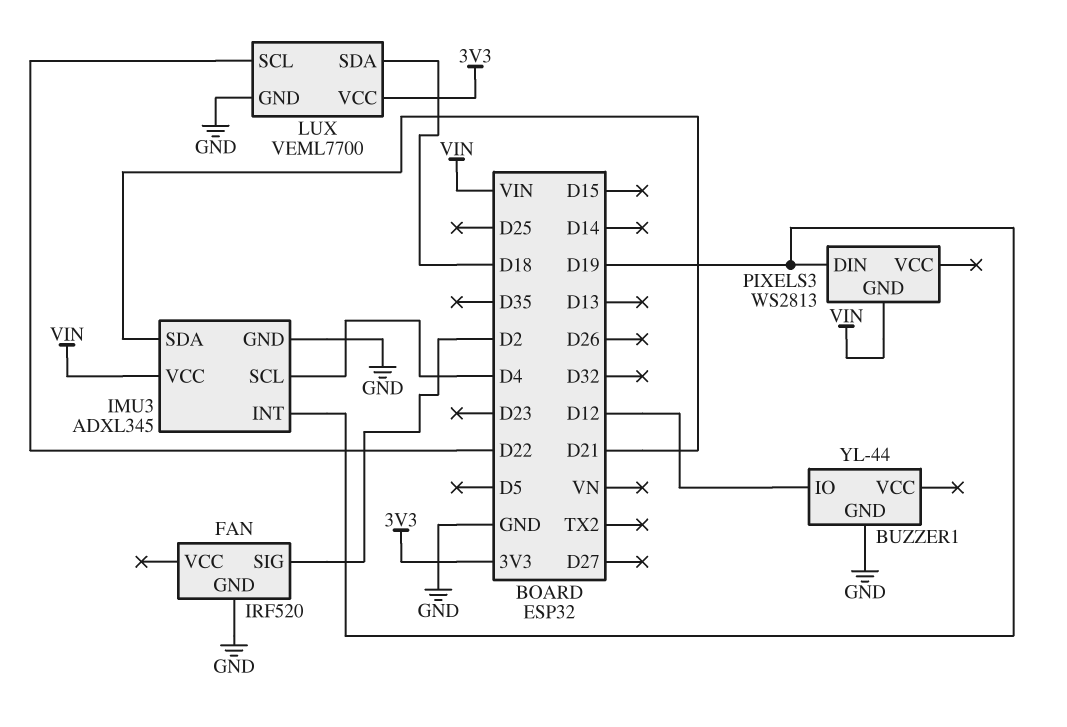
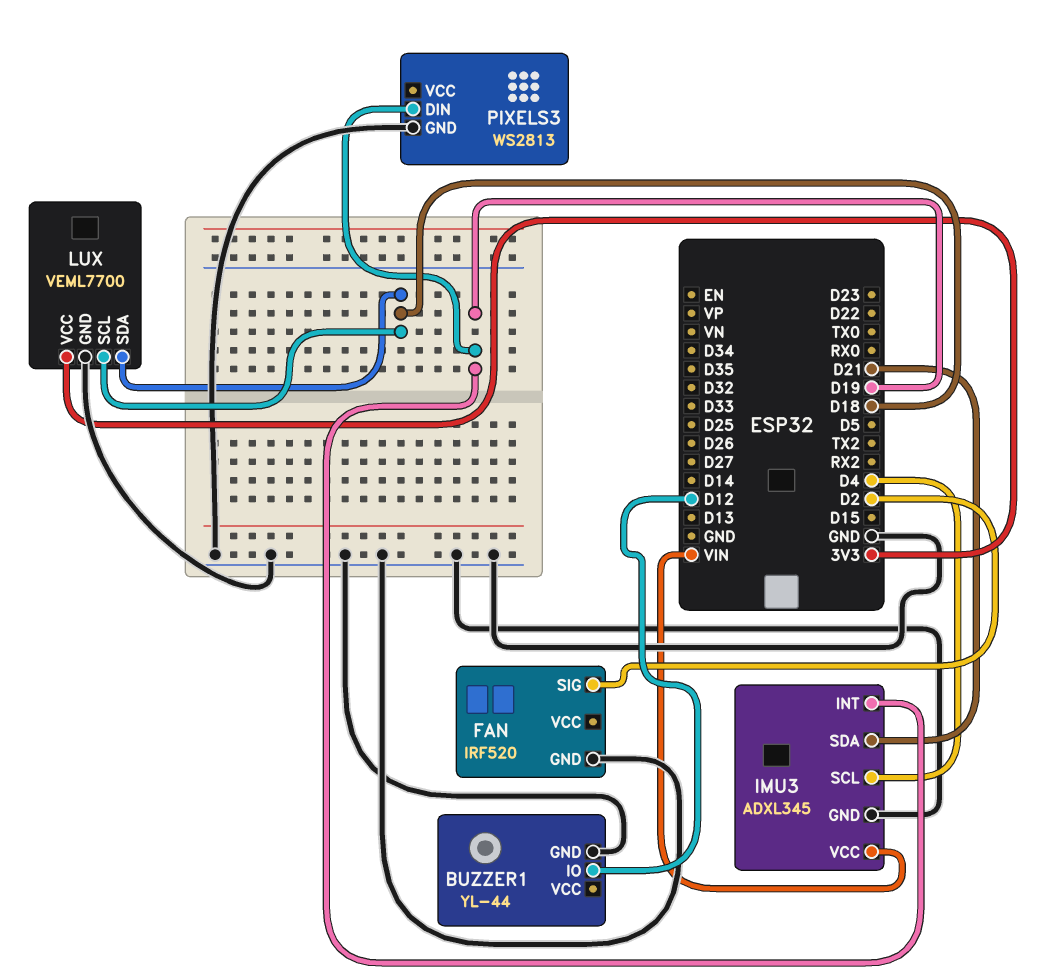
LUX pin SCL: D22 -> D18
PIXELS3 pin GND: VIN -> GND

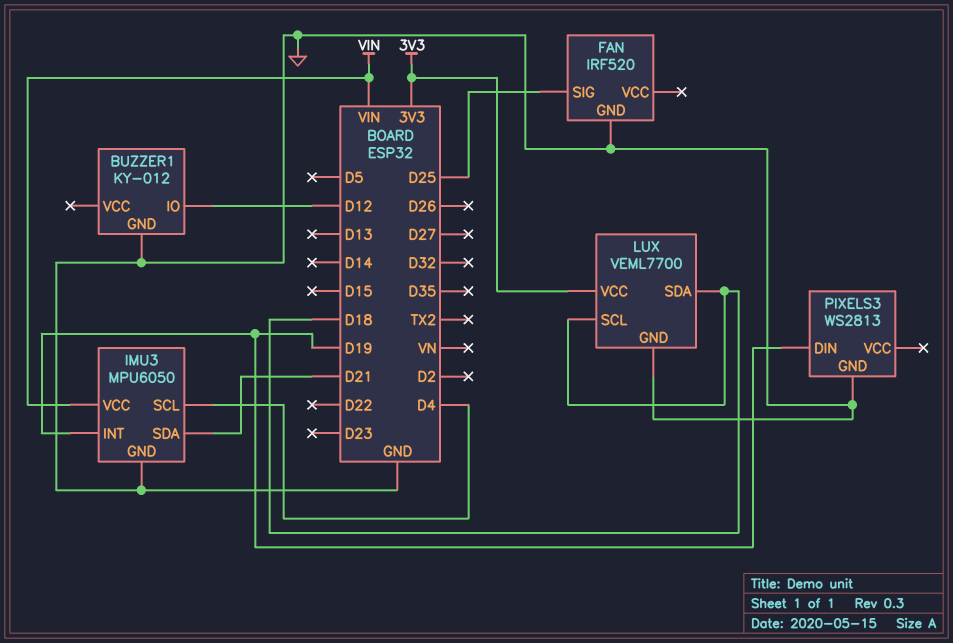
BUZZER1: YL-44 -> KY-012
FAN pin SIG: D2 -> D25
IMU3: ADXL345 -> MPU6050

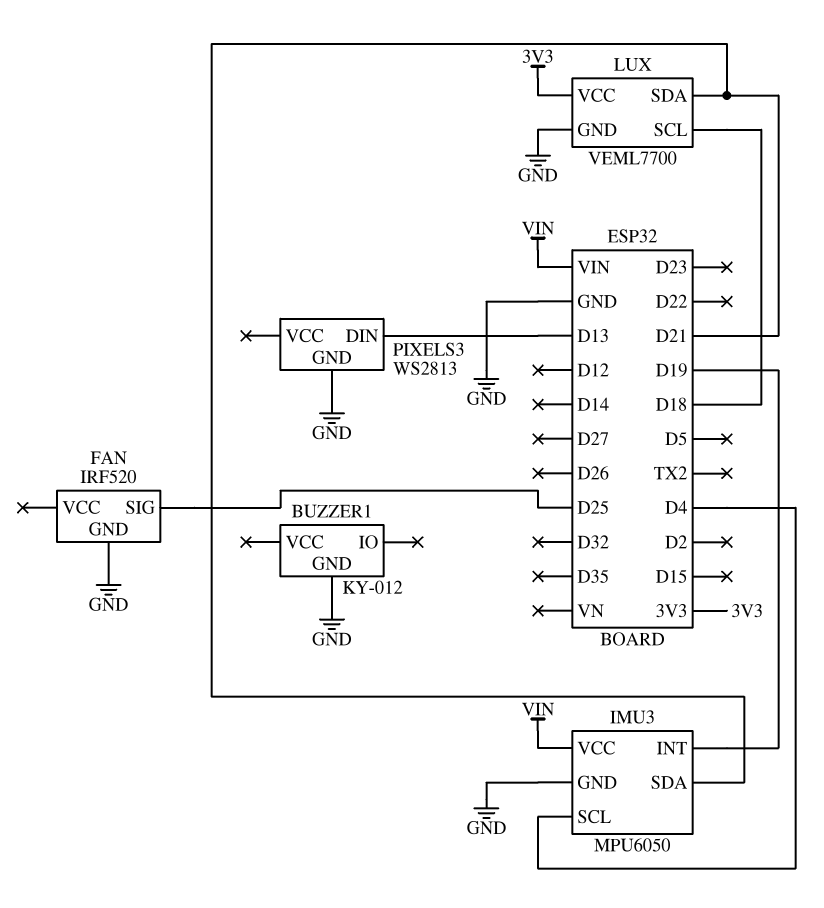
BUZZER1 pin IO: D12 -> none
LUX pin SDA: D18 -> D21
PIXELS3 pin DIN: D19 -> D13

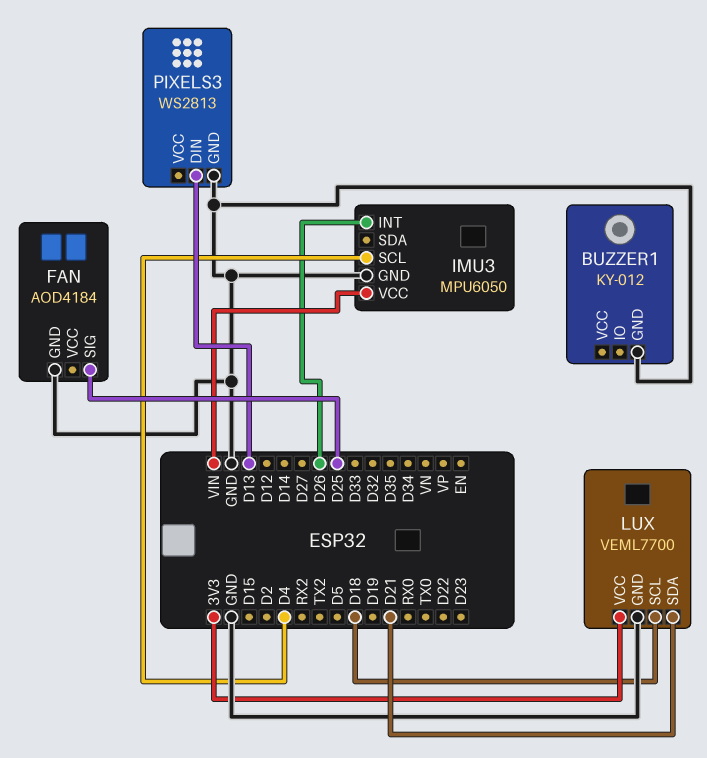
FAN: IRF520 -> AOD4184
IMU3 pin INT: D19 -> D26
IMU3 pin SDA: D21 -> none

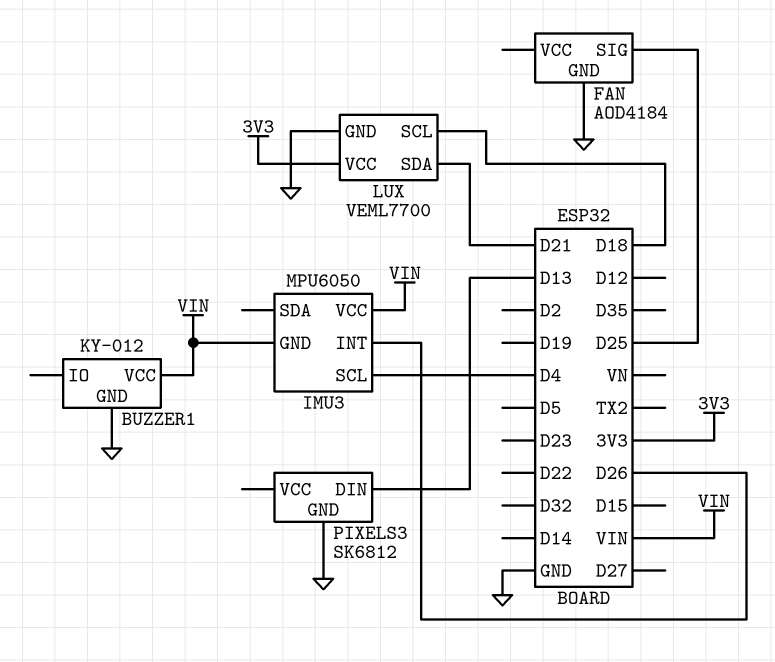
BUZZER1 pin VCC: none -> VIN
IMU3 pin GND: GND -> VIN
PIXELS3: WS2813 -> SK6812

